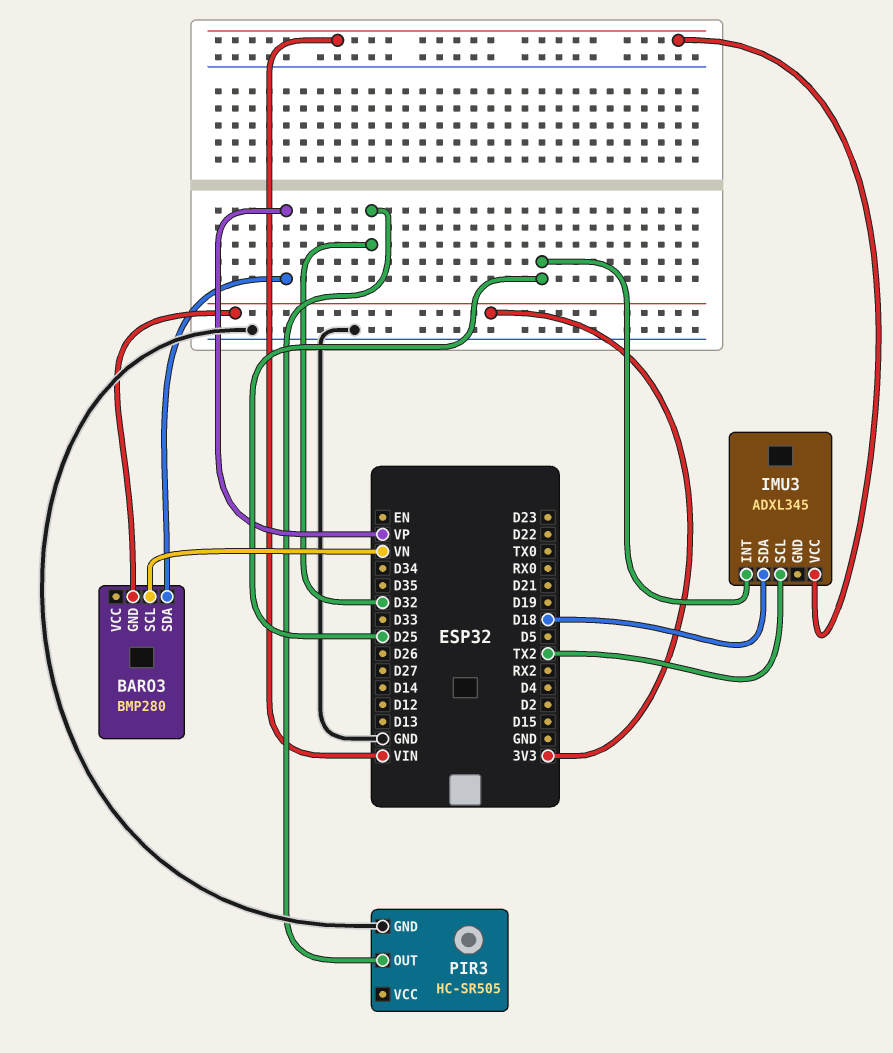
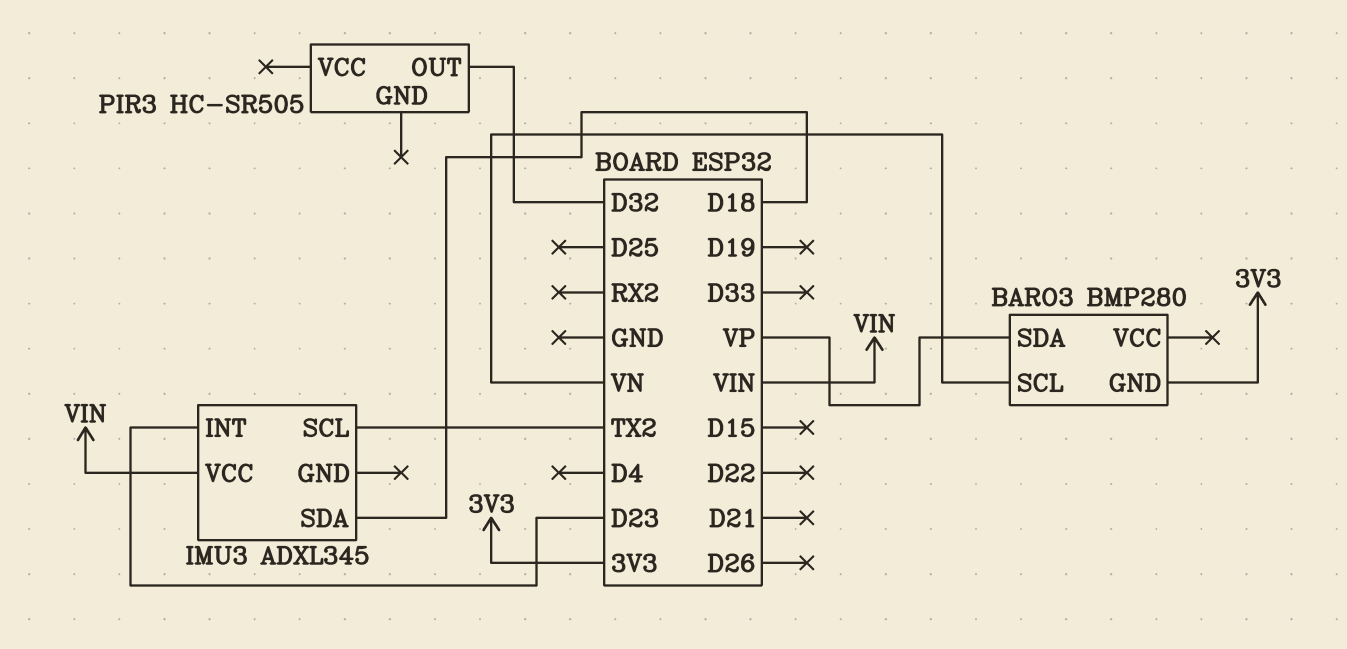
IMU3 pin INT: D25 -> D23
PIR3 pin GND: GND -> none

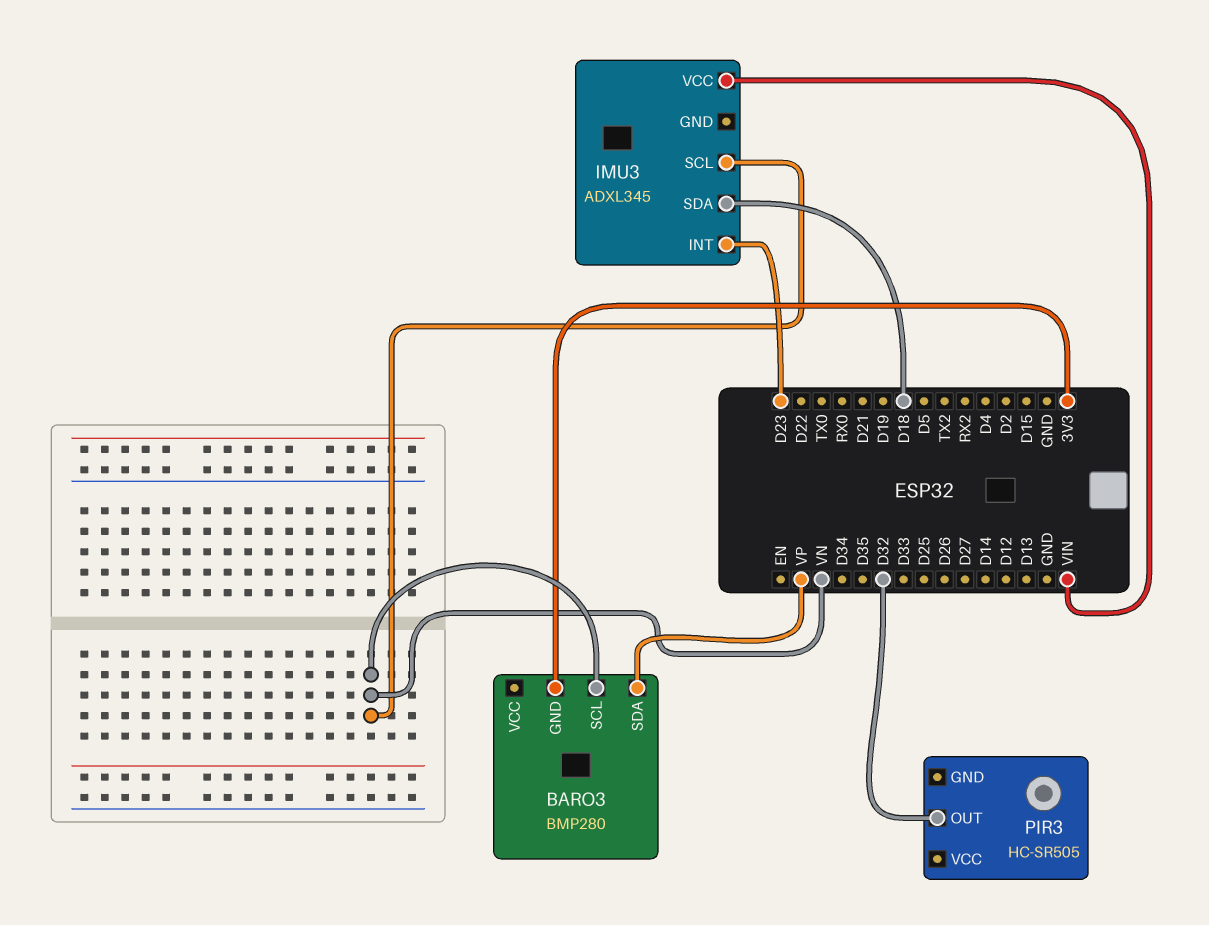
IMU3 pin SCL: TX2 -> VN

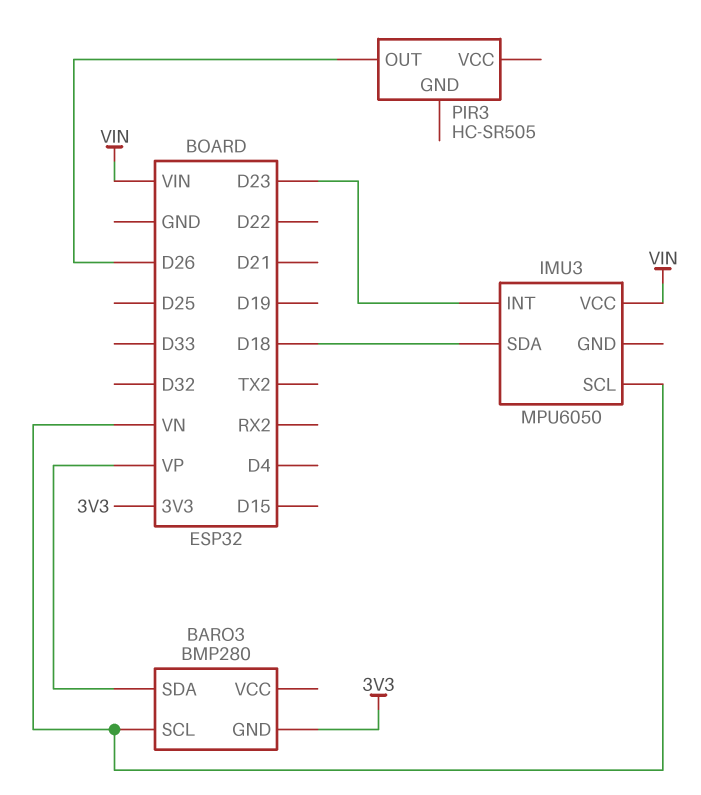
IMU3: ADXL345 -> MPU6050
PIR3 pin OUT: D32 -> D26

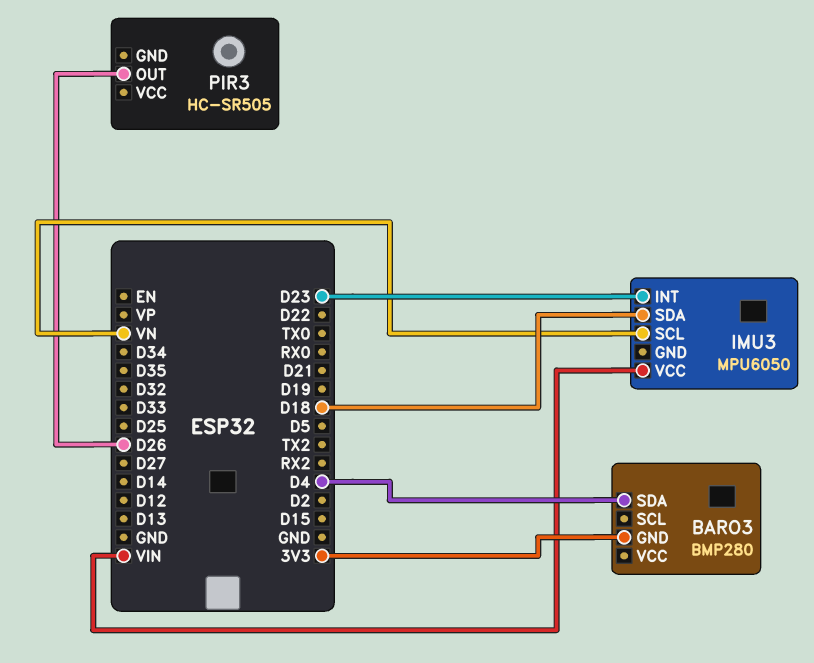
BARO3 pin SCL: VN -> none
BARO3 pin SDA: VP -> D4

